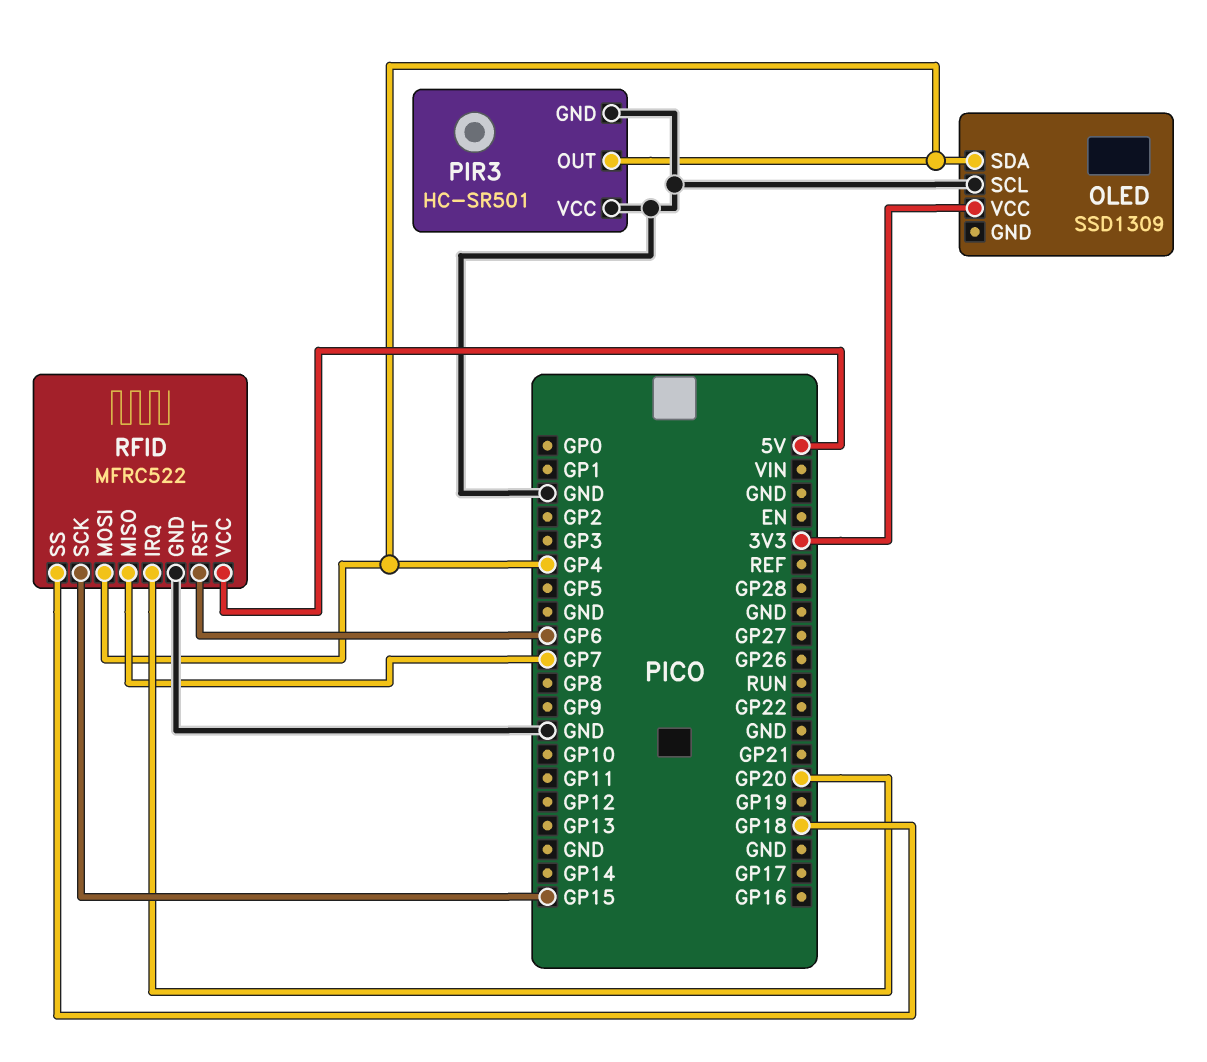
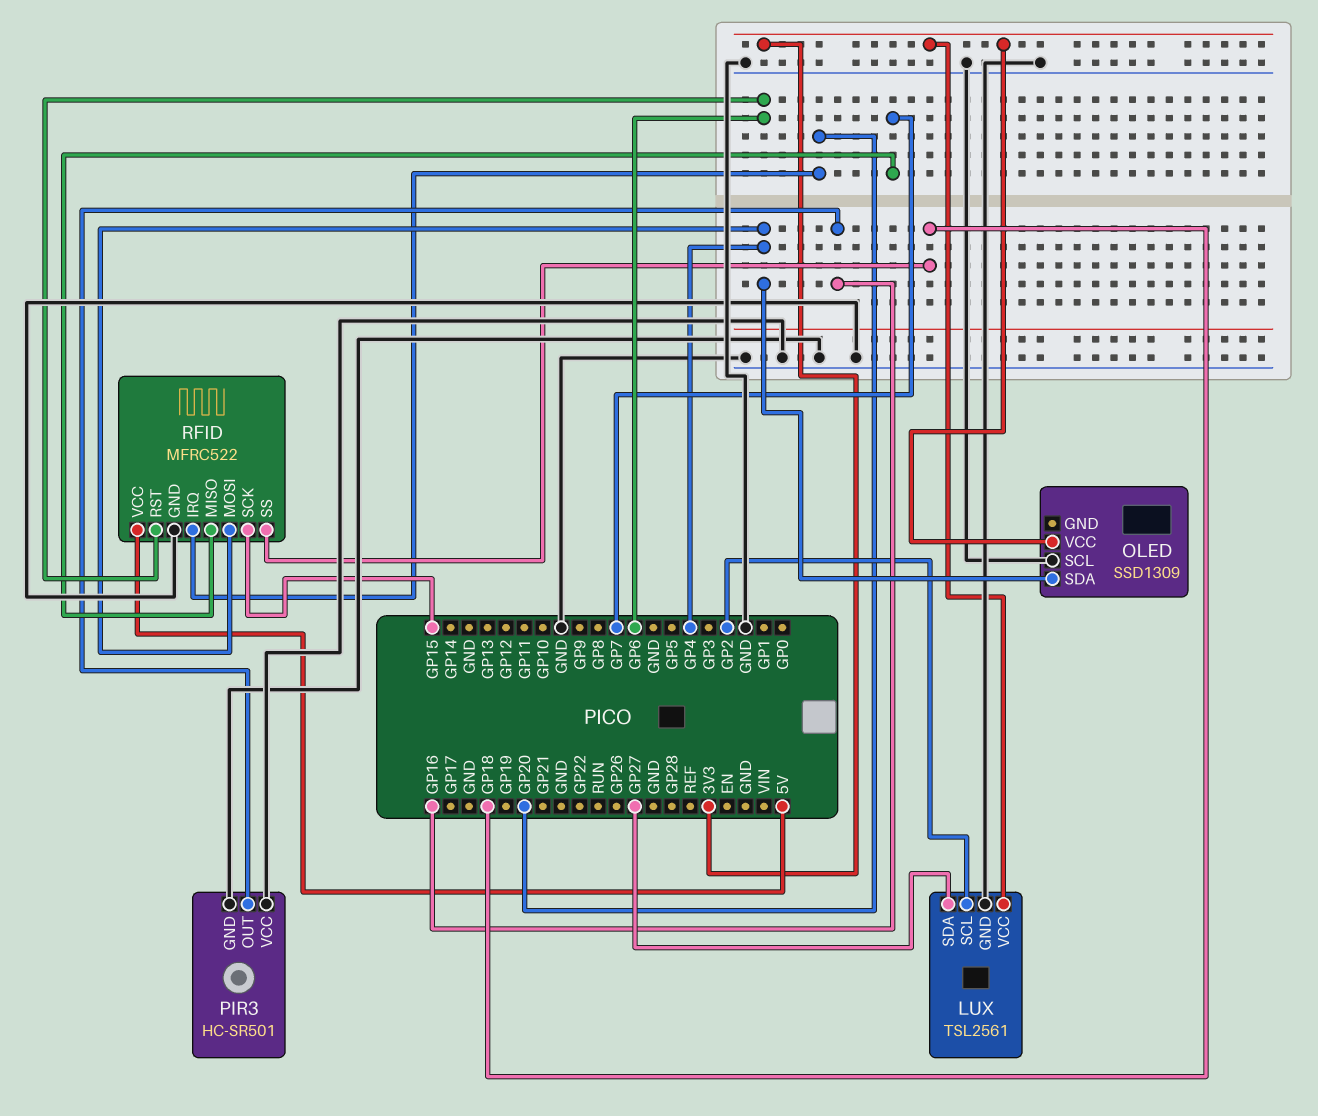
LUX: none -> TSL2561
LUX pin GND: none -> GND
LUX pin SCL: none -> GP2
LUX pin SDA: none -> GP27
LUX pin VCC: none -> 3V3
PIR3 pin OUT: GP4 -> GP16

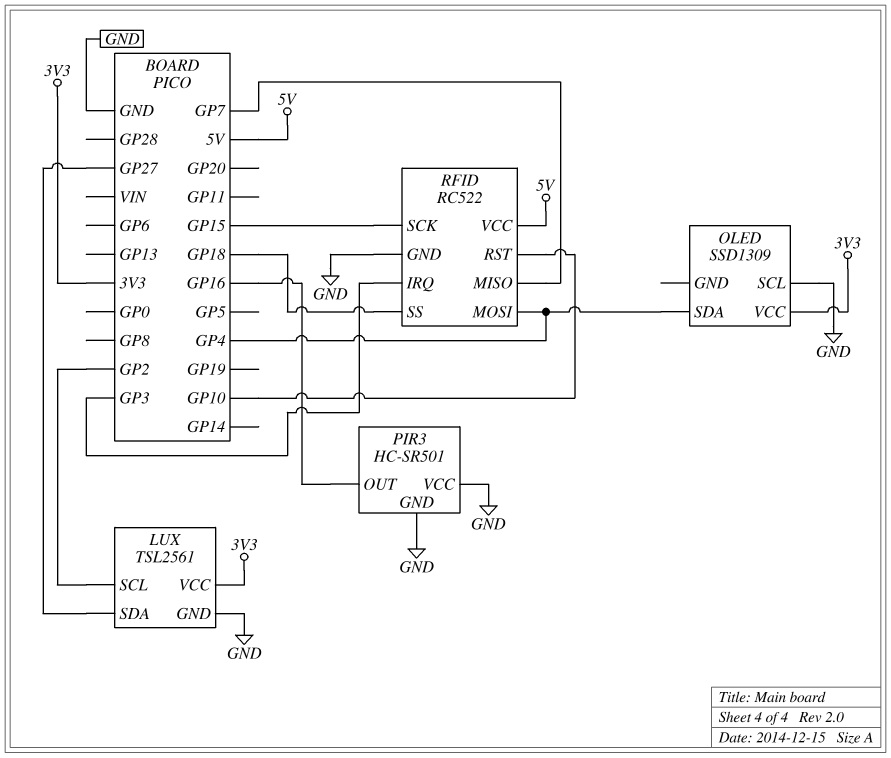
RFID: MFRC522 -> RC522
RFID pin IRQ: GP20 -> GP3
RFID pin RST: GP6 -> GP10

